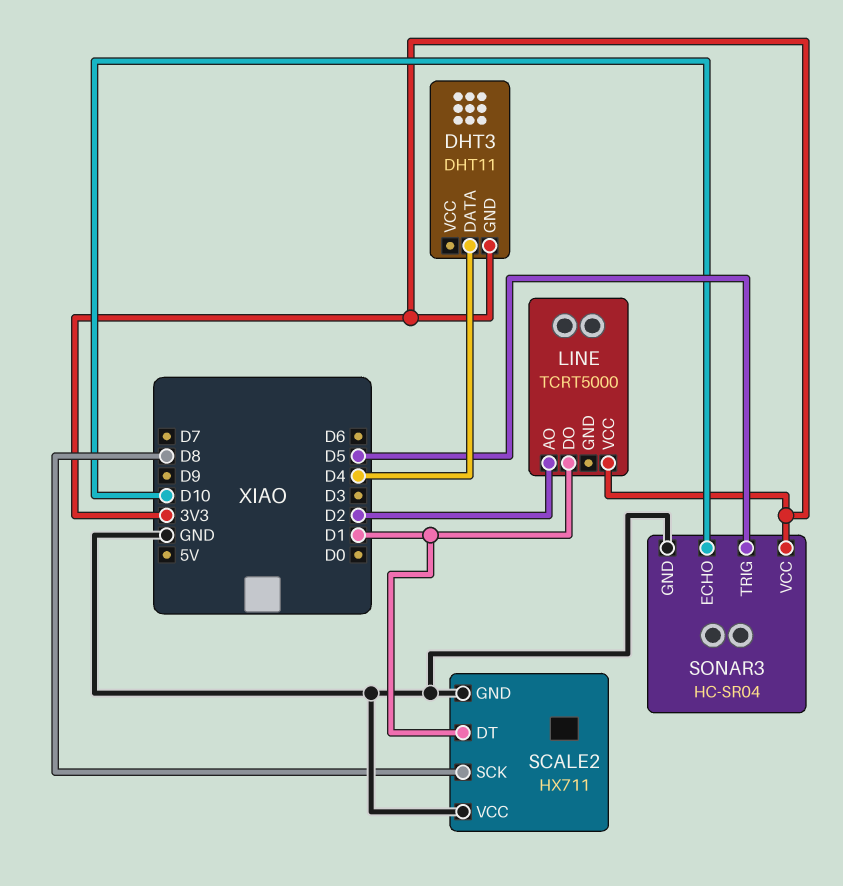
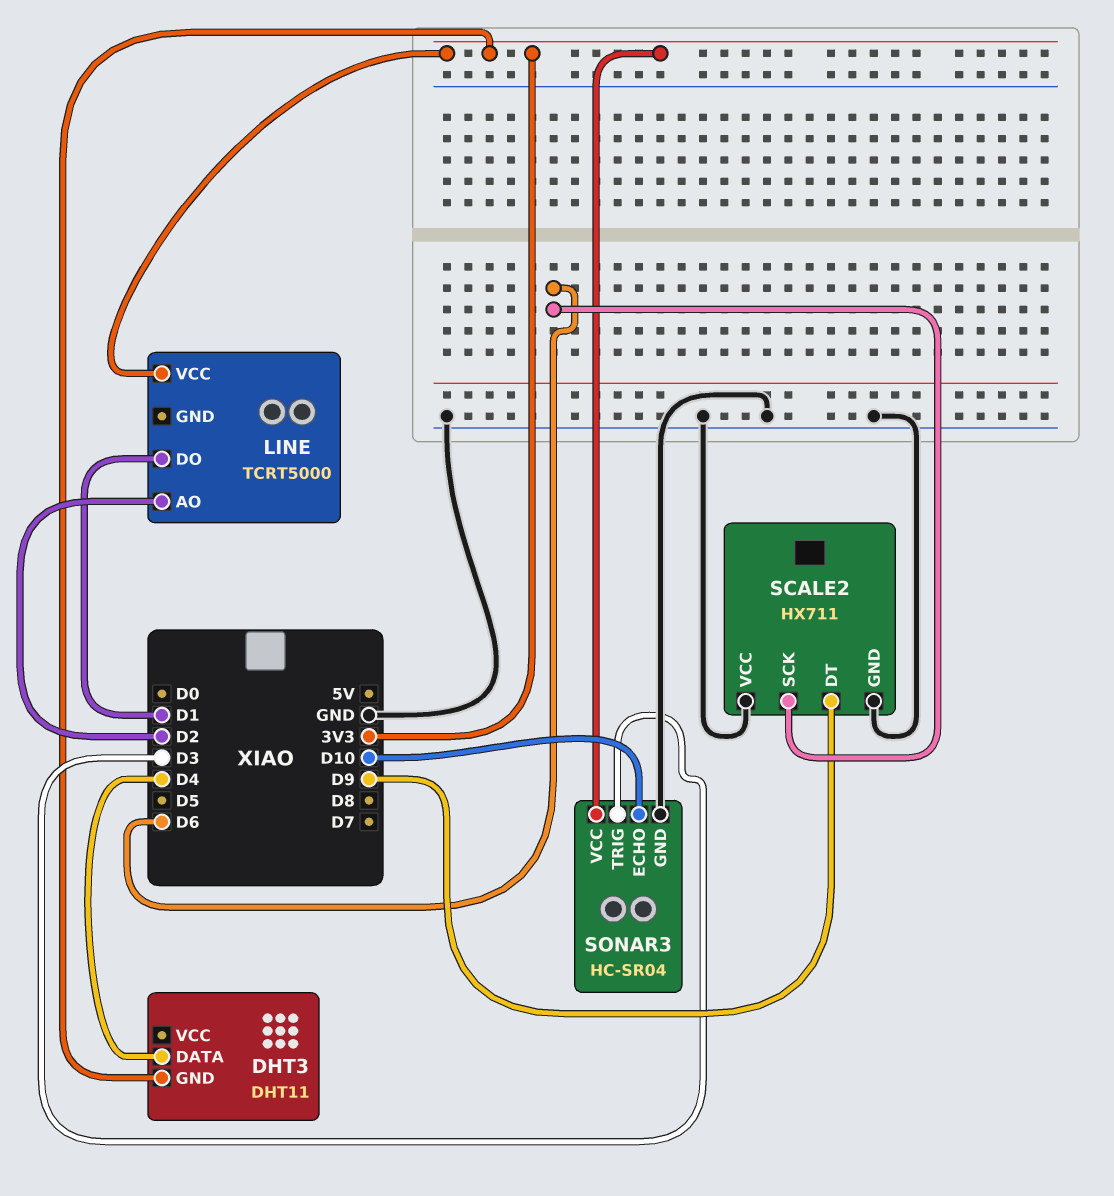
SCALE2 pin DT: D1 -> D9
SCALE2 pin SCK: D8 -> D6
SONAR3 pin TRIG: D5 -> D3

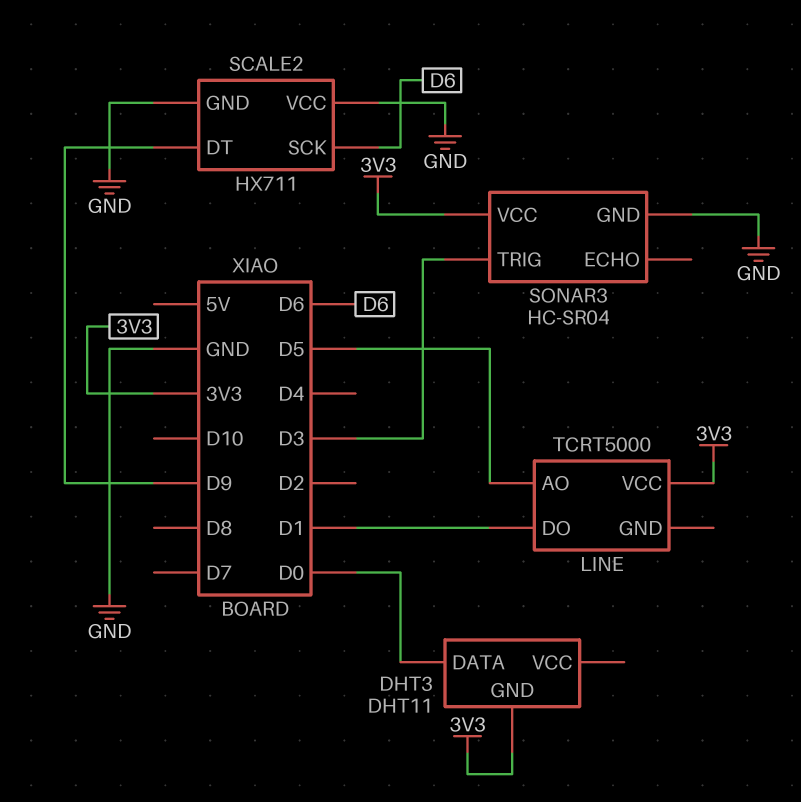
DHT3 pin DATA: D4 -> D0
LINE pin AO: D2 -> D5
SONAR3 pin ECHO: D10 -> none

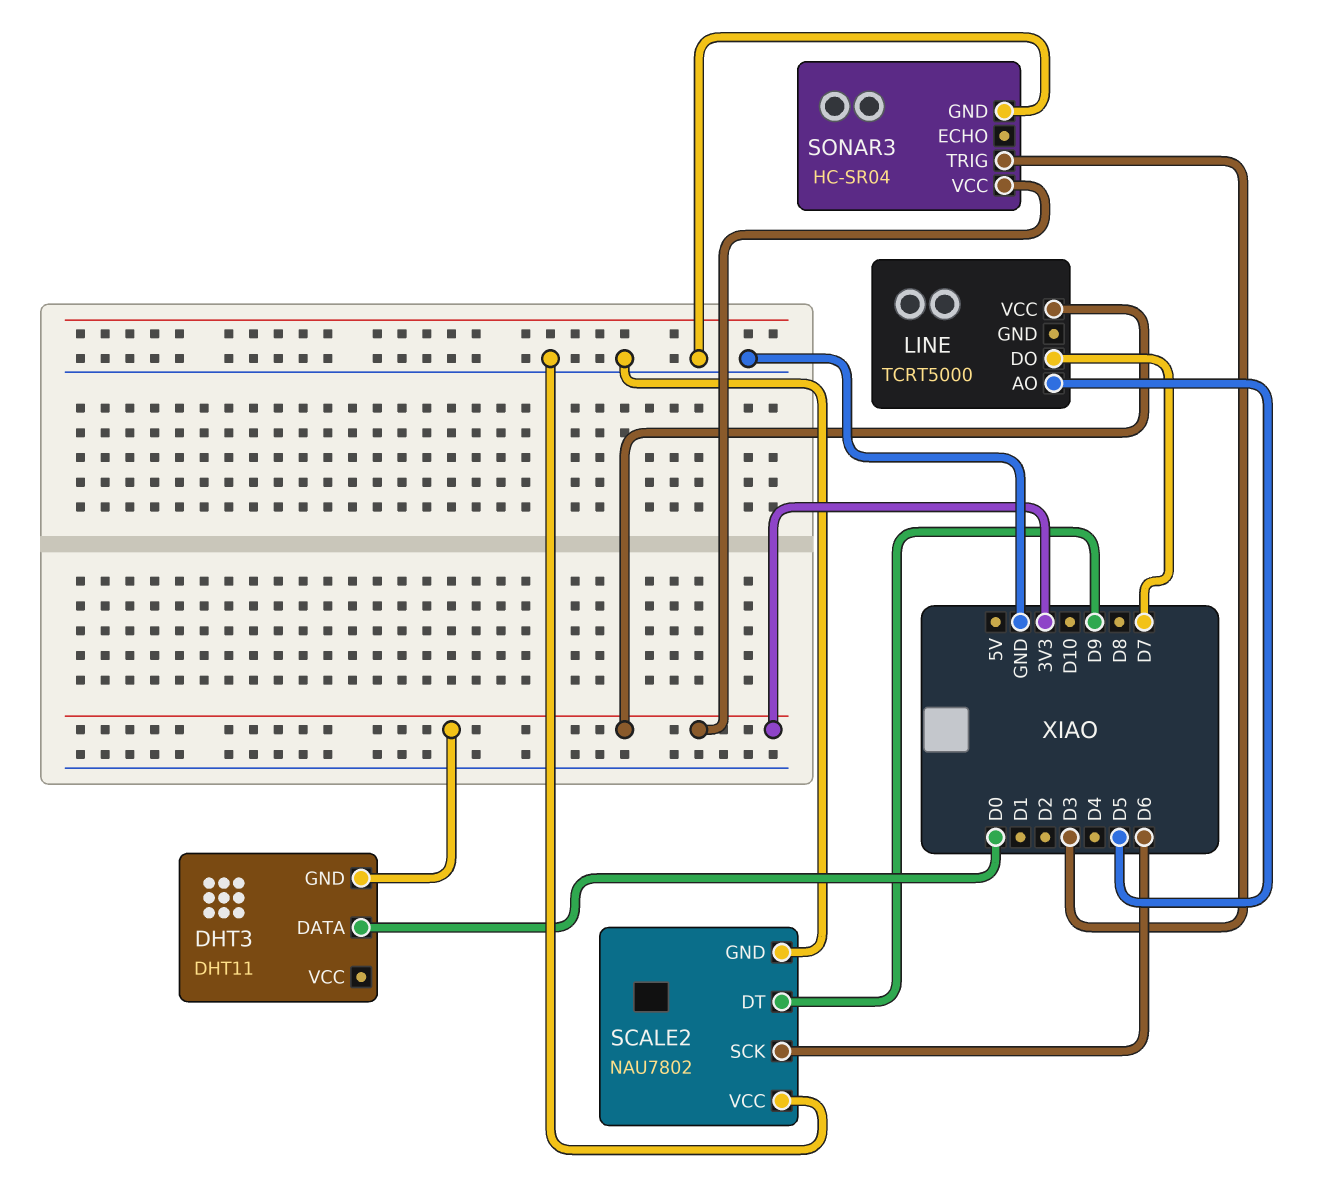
LINE pin DO: D1 -> D7
SCALE2: HX711 -> NAU7802

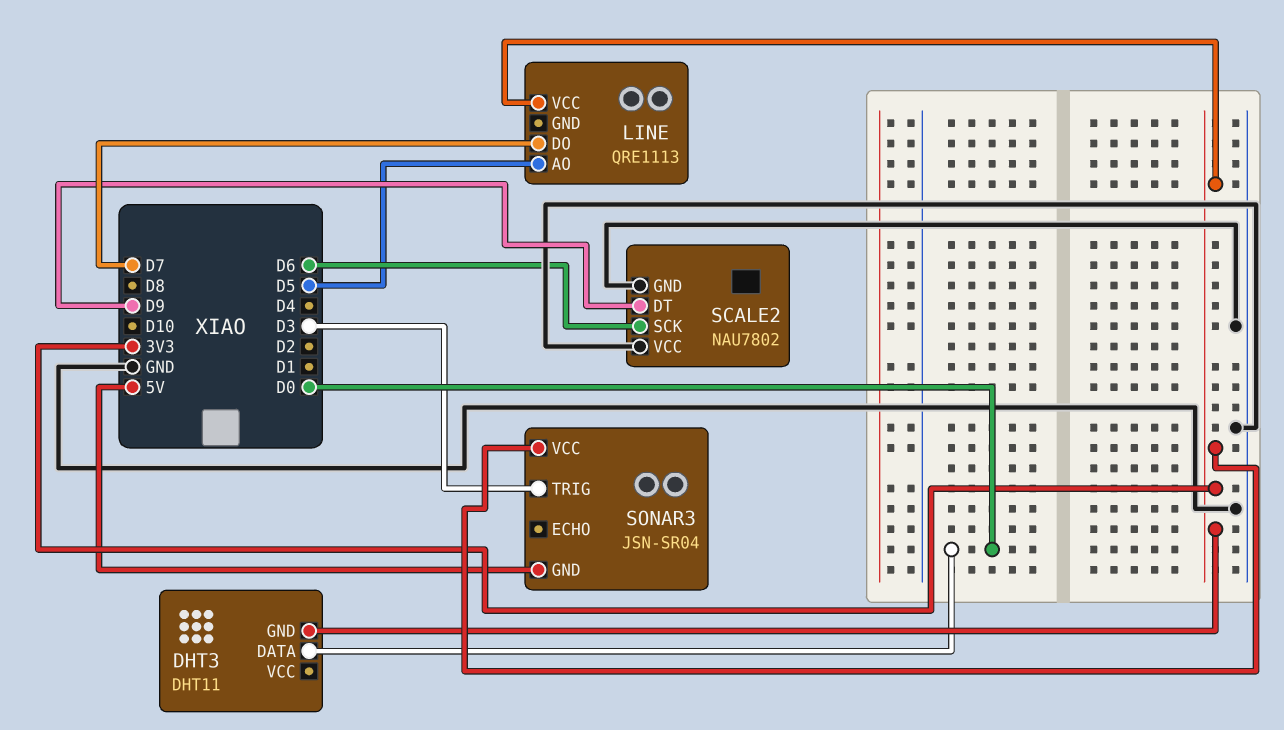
LINE: TCRT5000 -> QRE1113
SONAR3: HC-SR04 -> JSN-SR04
SONAR3 pin GND: GND -> 5V

